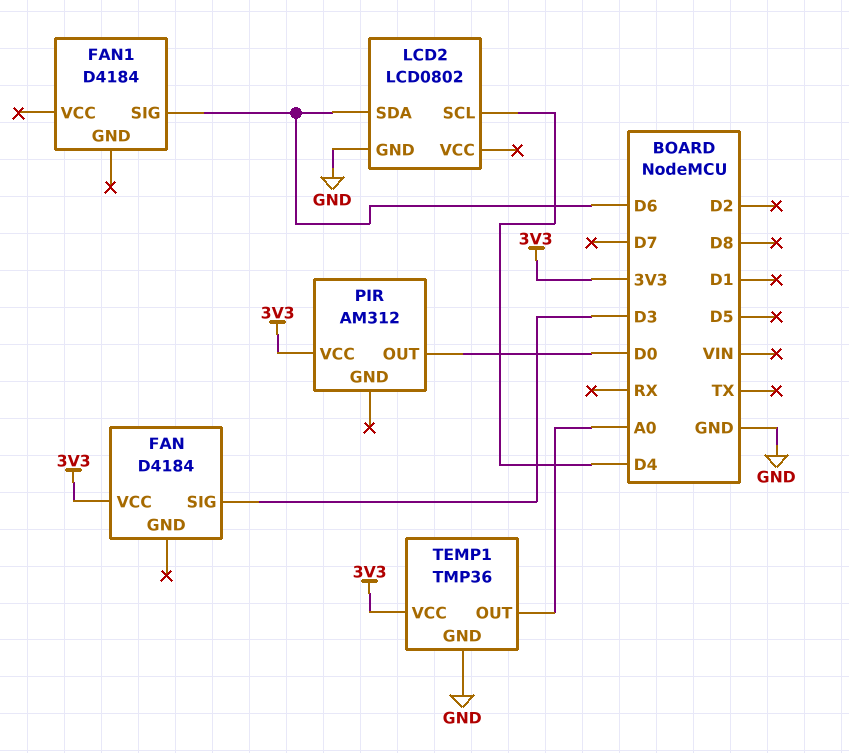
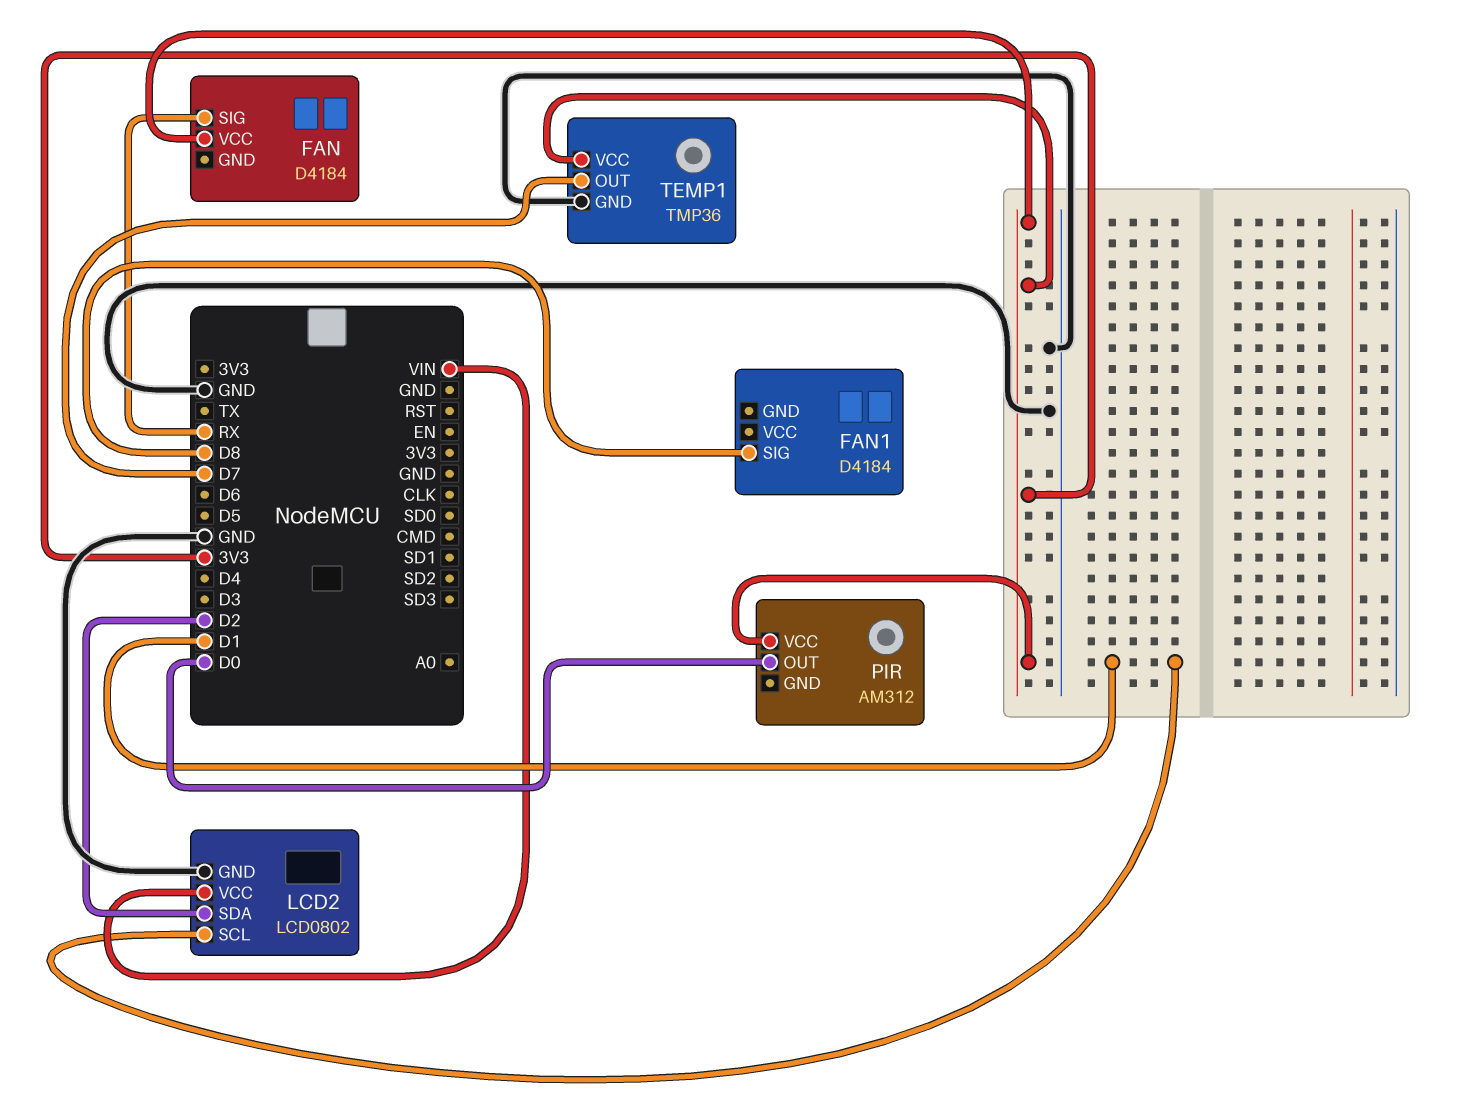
FAN pin SIG: D3 -> RX
FAN1 pin SIG: D6 -> D8
LCD2 pin SCL: D4 -> D1
LCD2 pin SDA: D6 -> D2
LCD2 pin VCC: none -> VIN
TEMP1 pin OUT: A0 -> D7

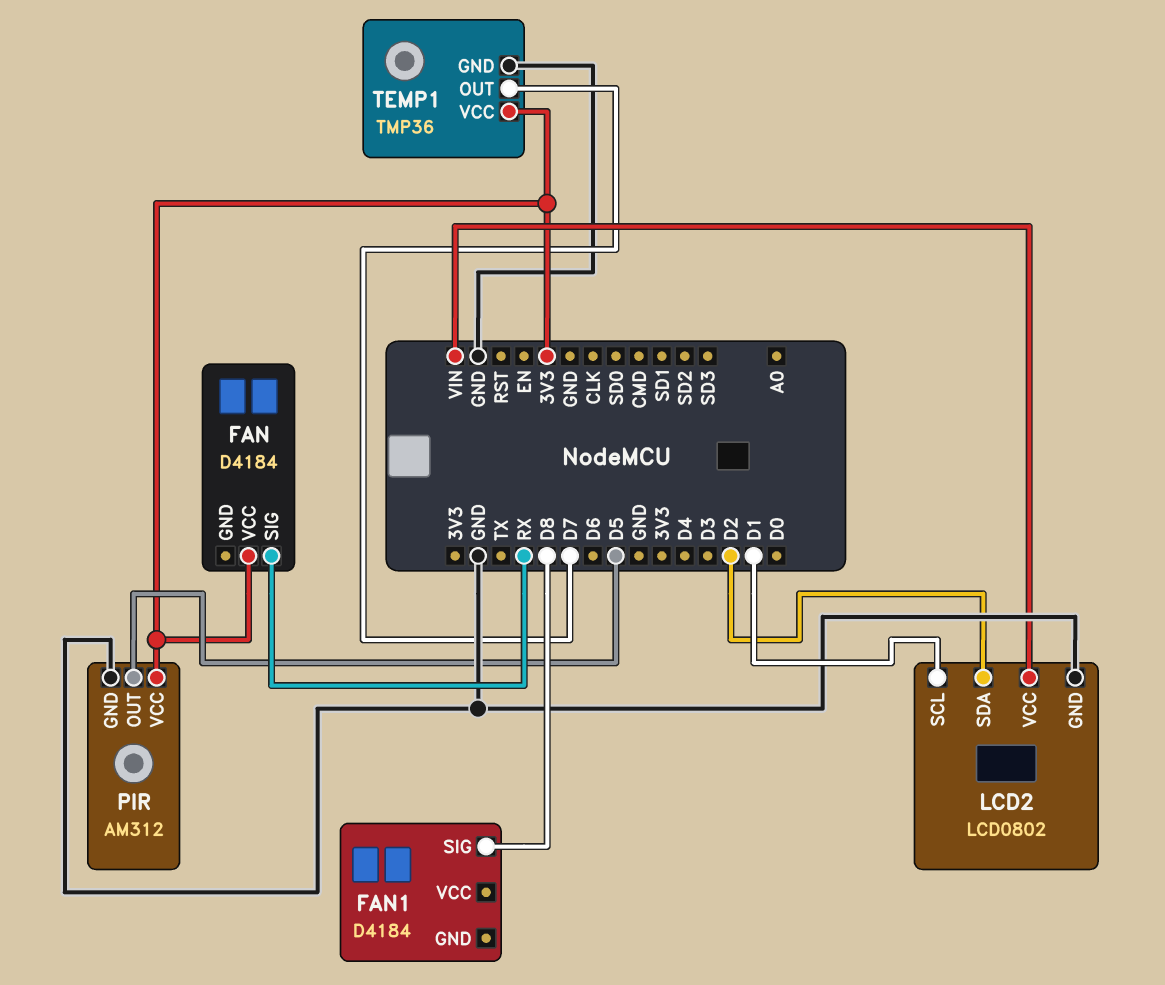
PIR pin GND: none -> GND
PIR pin OUT: D0 -> D5

